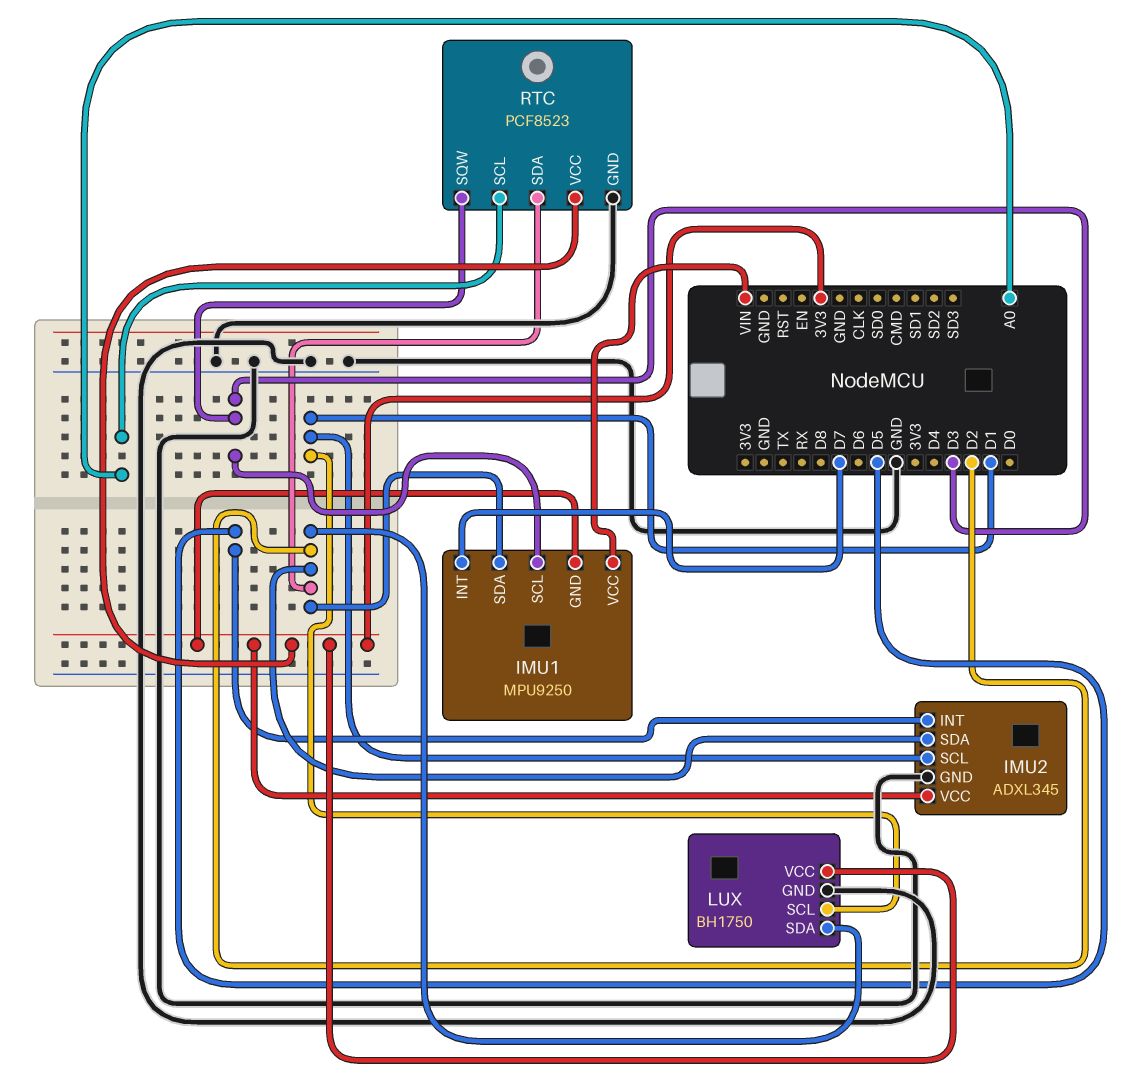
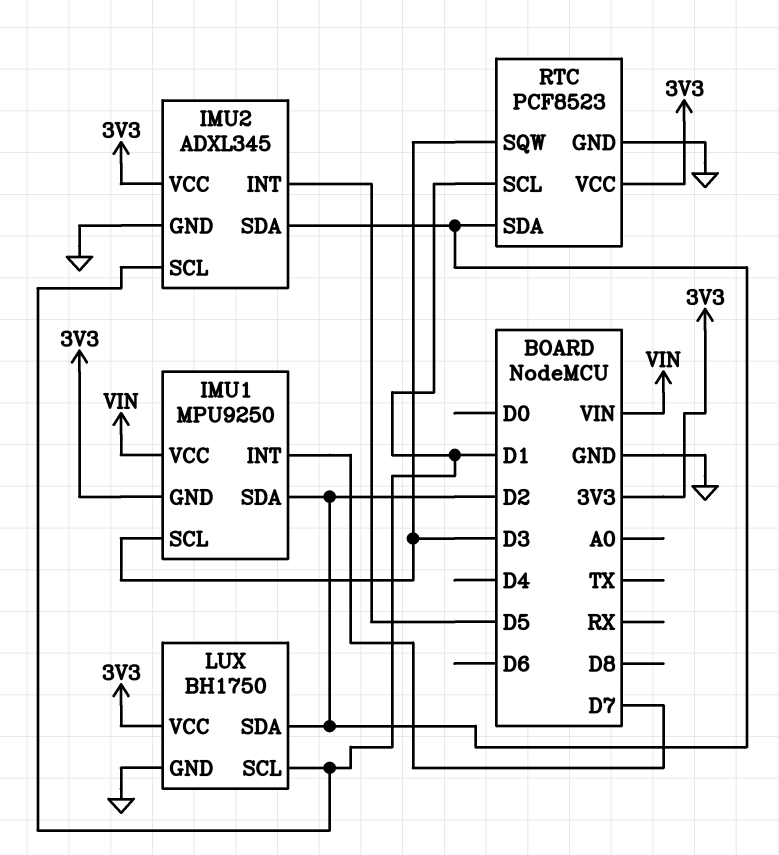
RTC pin SCL: A0 -> D1

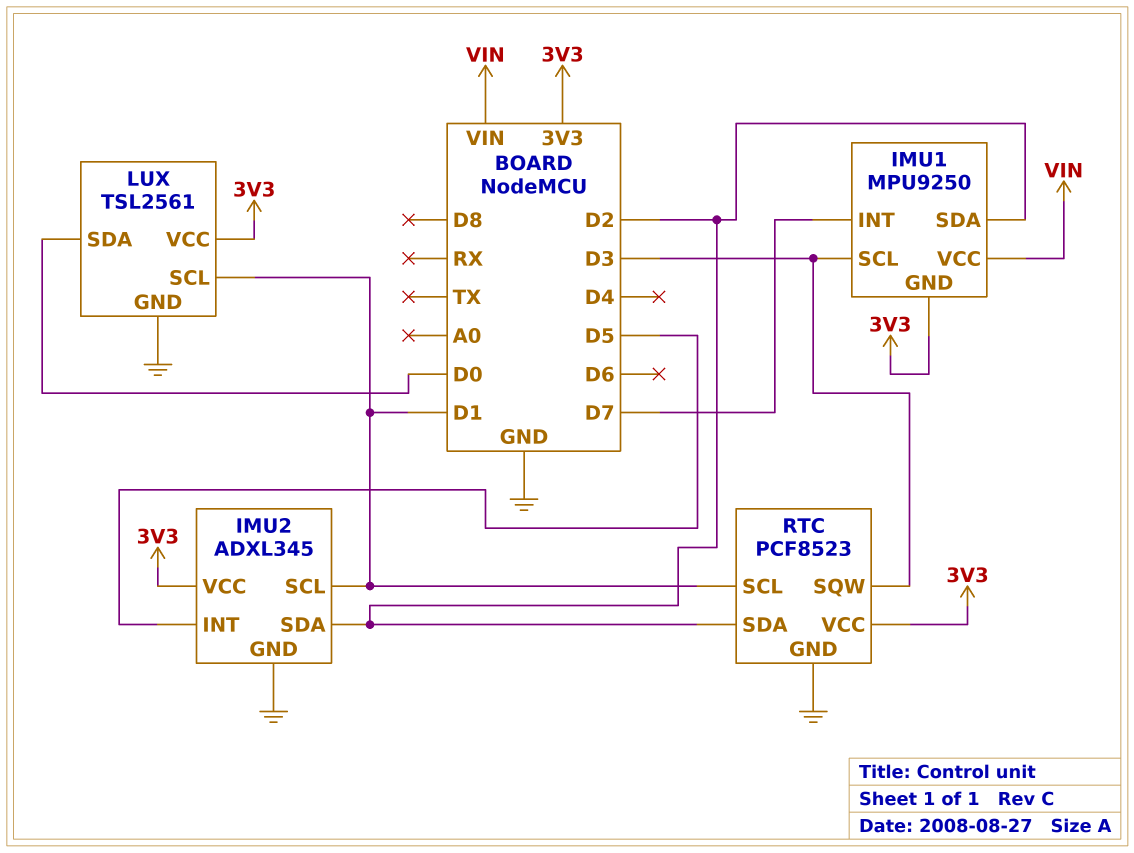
LUX: BH1750 -> TSL2561
LUX pin SDA: D2 -> D0

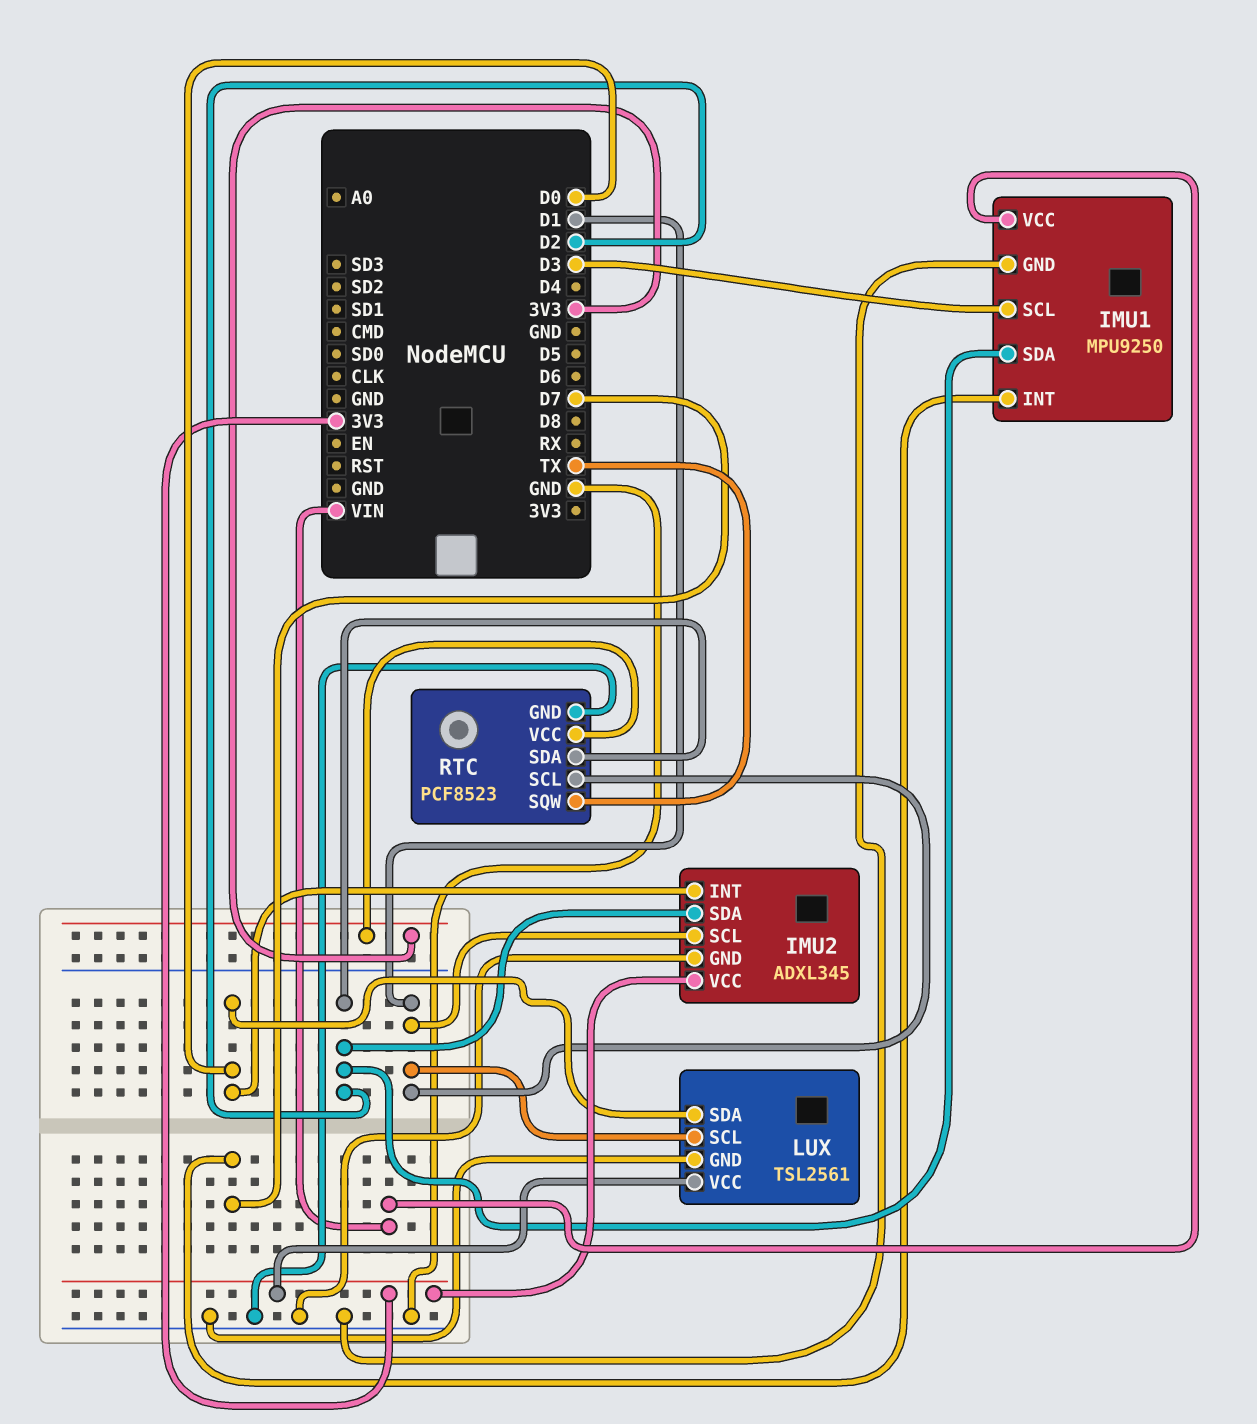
IMU1 pin GND: 3V3 -> GND
IMU2 pin INT: D5 -> D0
RTC pin SQW: D3 -> TX

